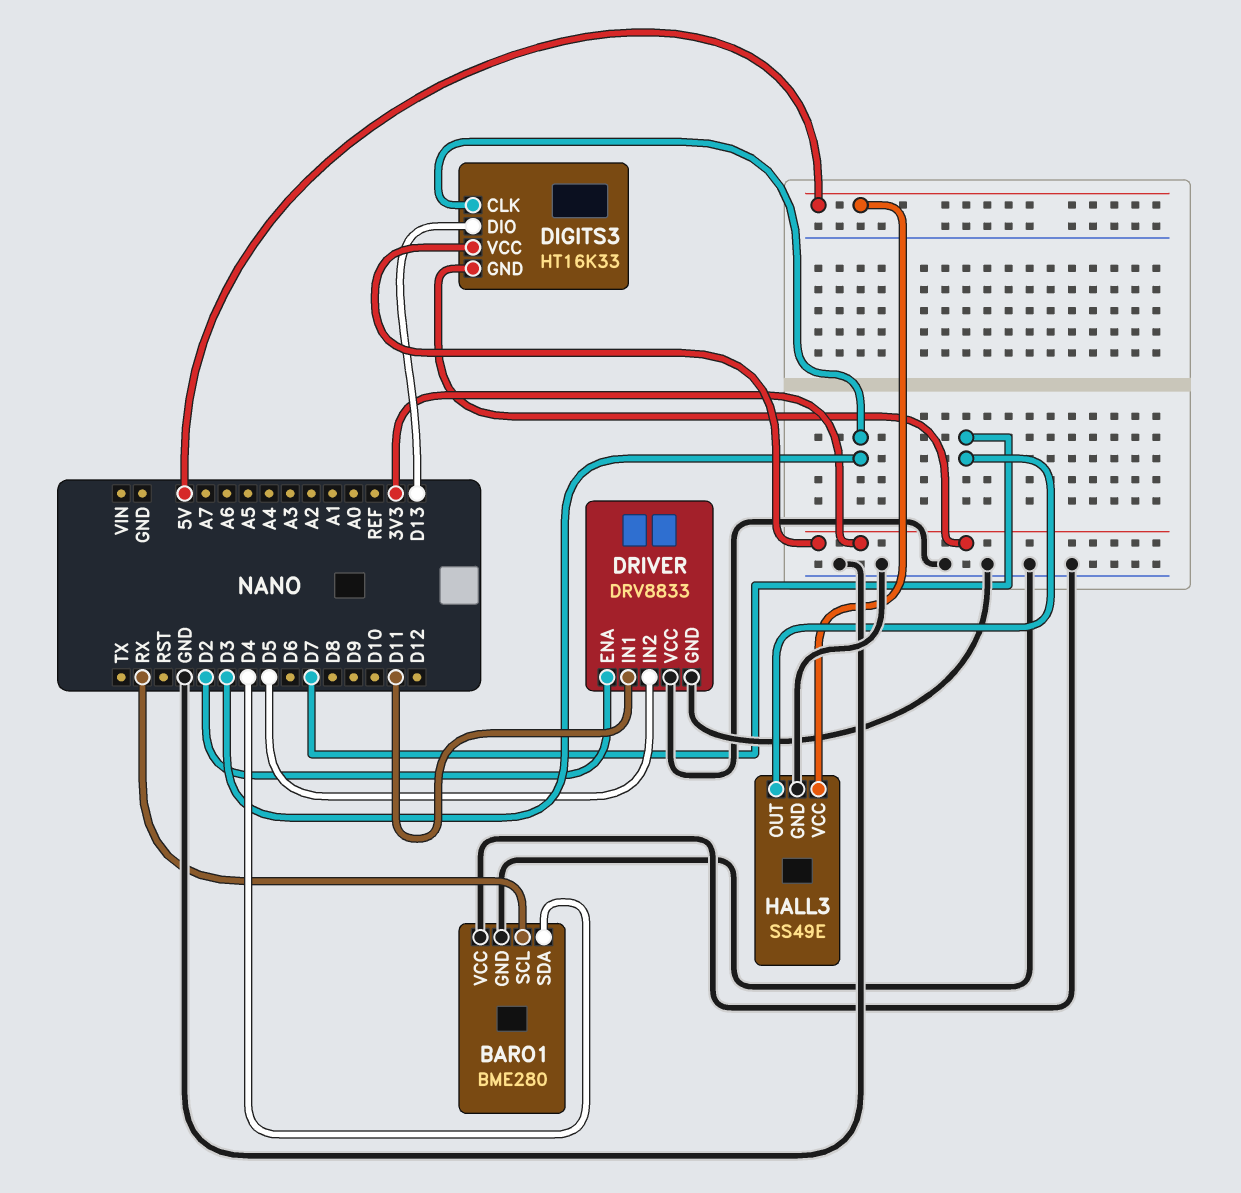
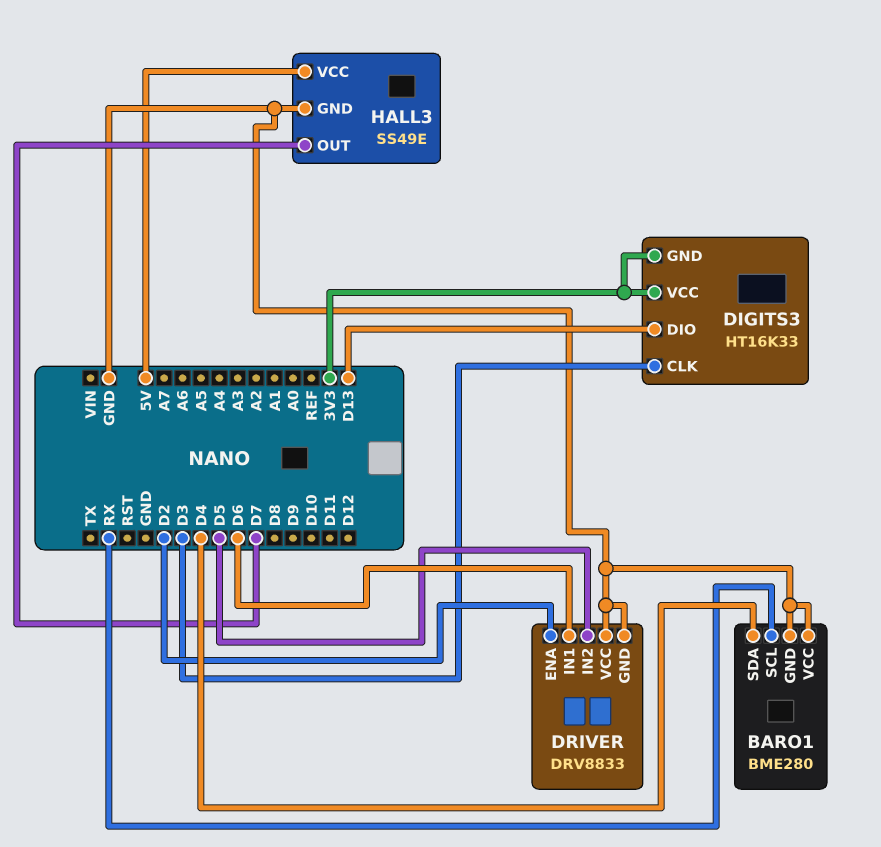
DRIVER pin IN1: D11 -> D6

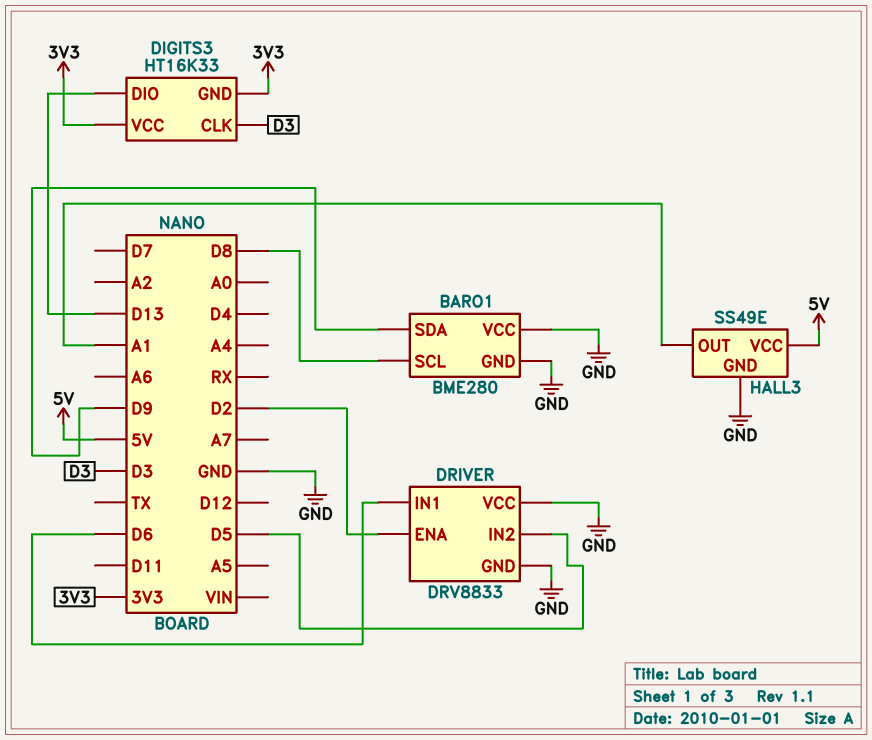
BARO1 pin SCL: RX -> D8
BARO1 pin SDA: D4 -> D9
HALL3 pin OUT: D7 -> A1

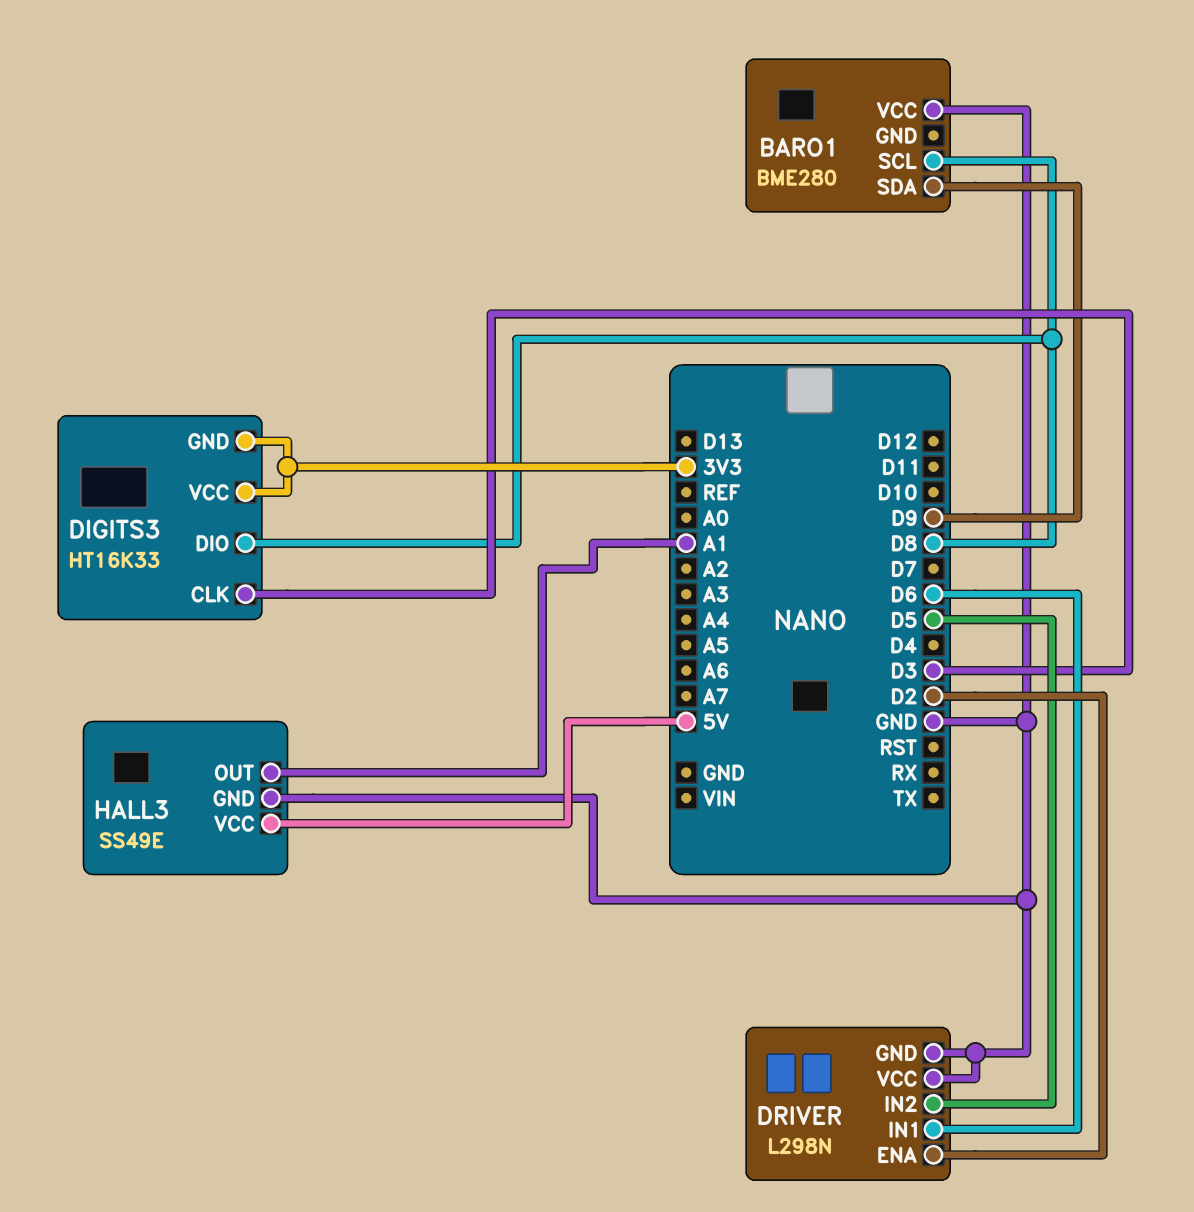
BARO1 pin GND: GND -> none
DIGITS3 pin DIO: D13 -> D8
DRIVER: DRV8833 -> L298N

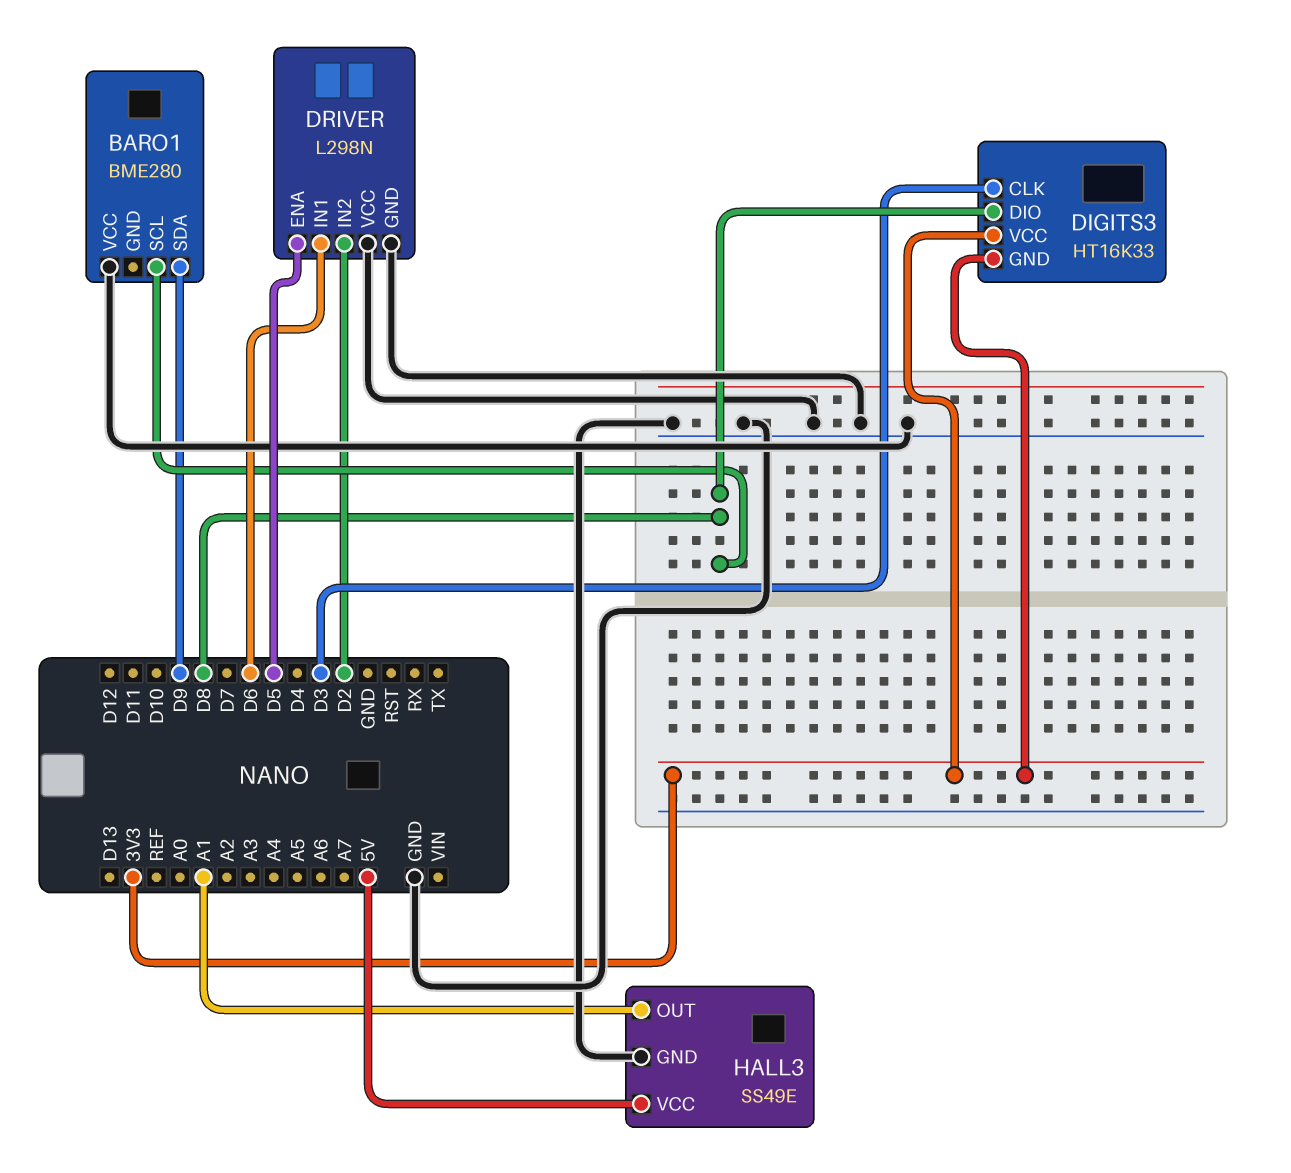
DRIVER pin ENA: D2 -> D5
DRIVER pin IN2: D5 -> D2

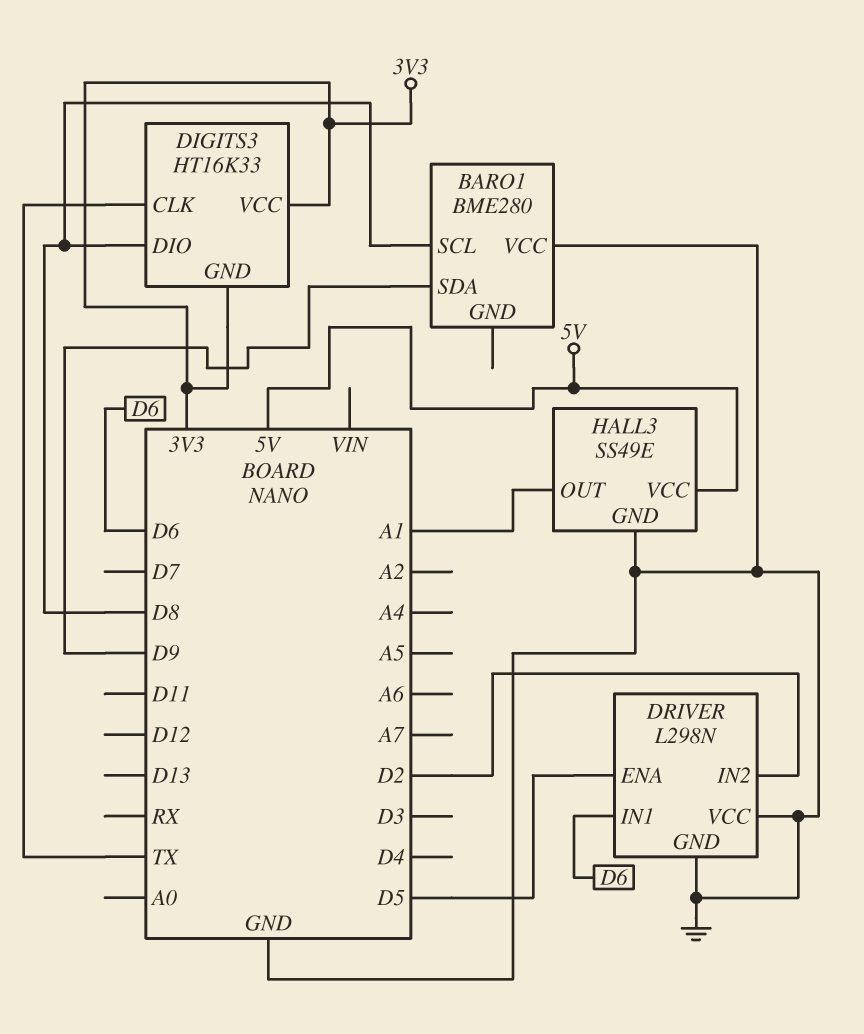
DIGITS3 pin CLK: D3 -> TX

